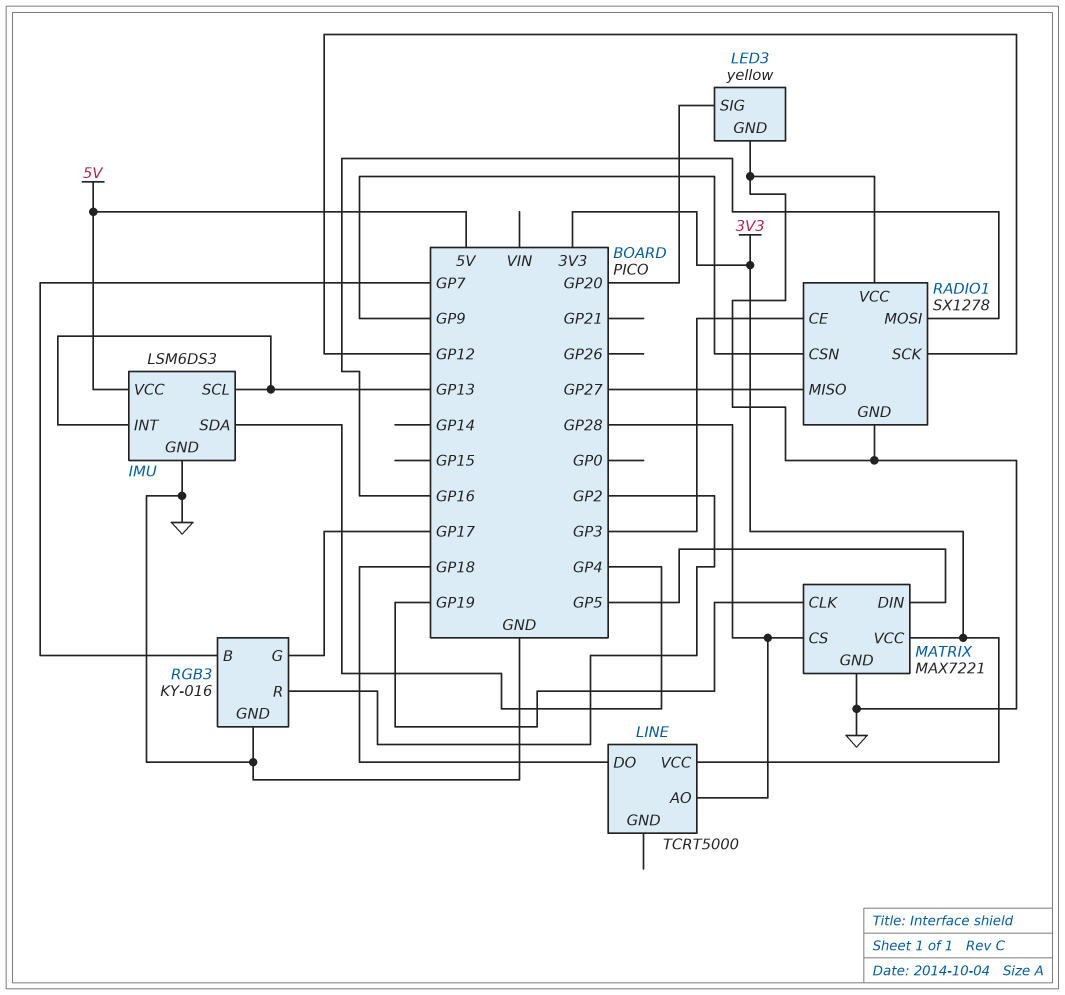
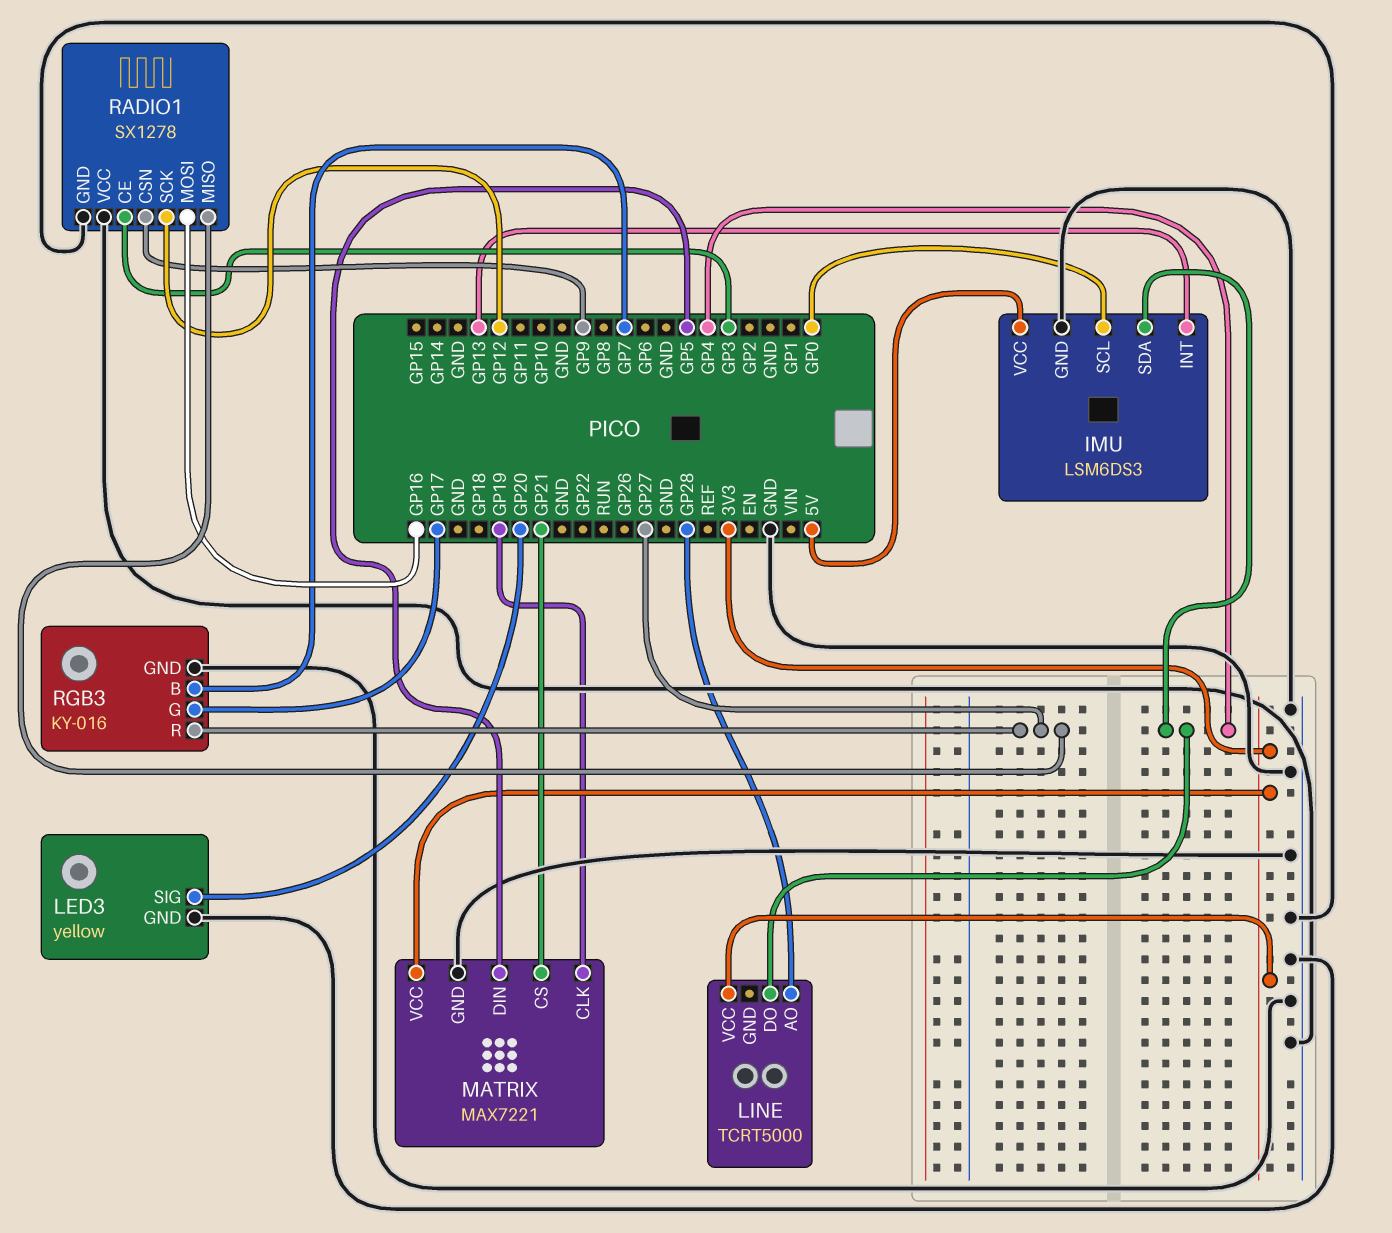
IMU pin SCL: GP13 -> GP0
LINE pin DO: GP18 -> GP4
MATRIX pin CS: GP28 -> GP21
RGB3 pin R: GP2 -> GP27

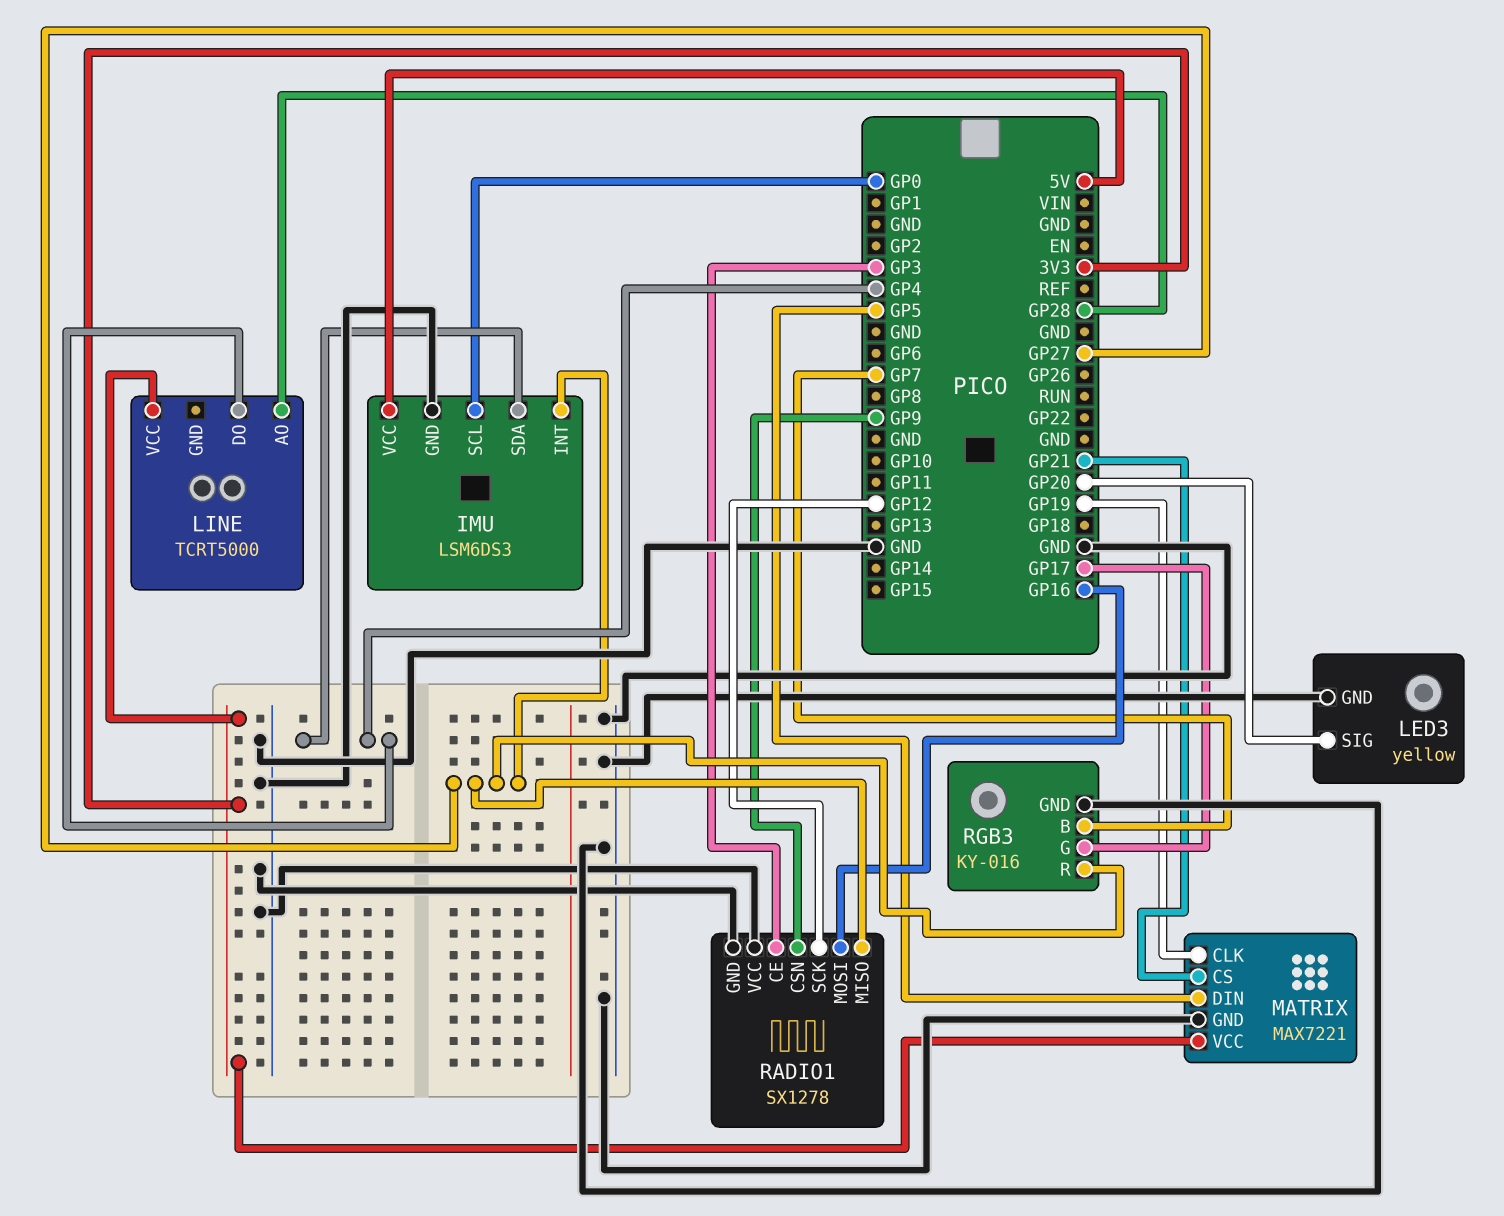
IMU pin INT: GP13 -> GP27

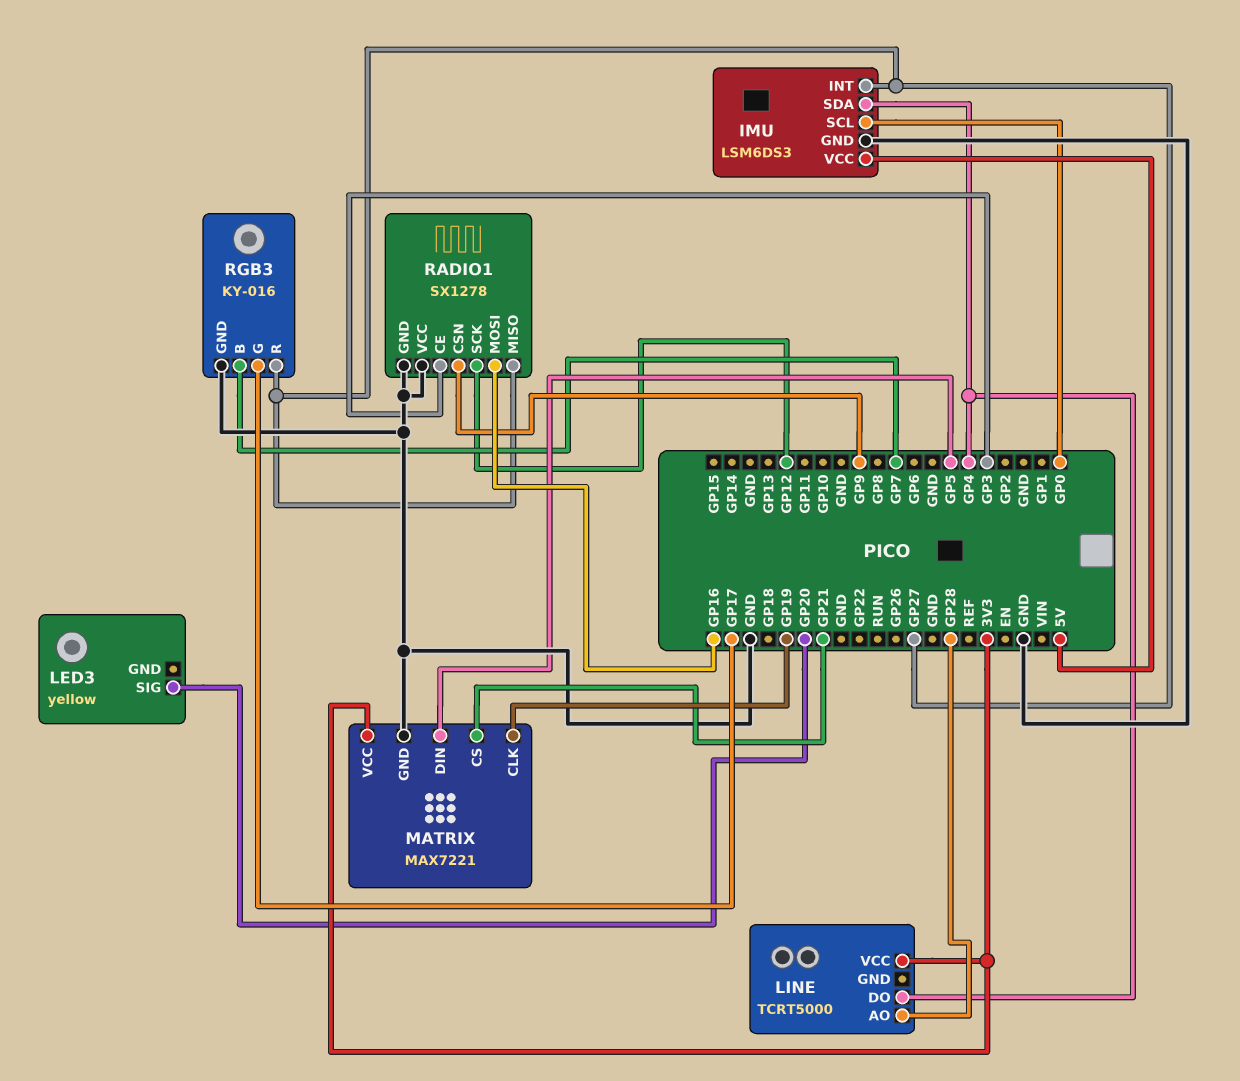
LED3 pin GND: GND -> none

